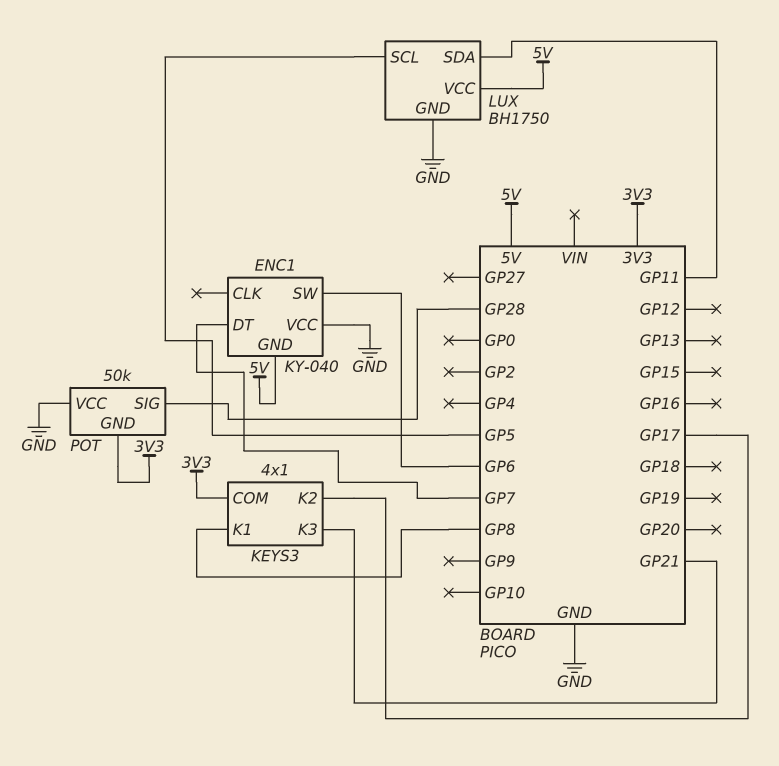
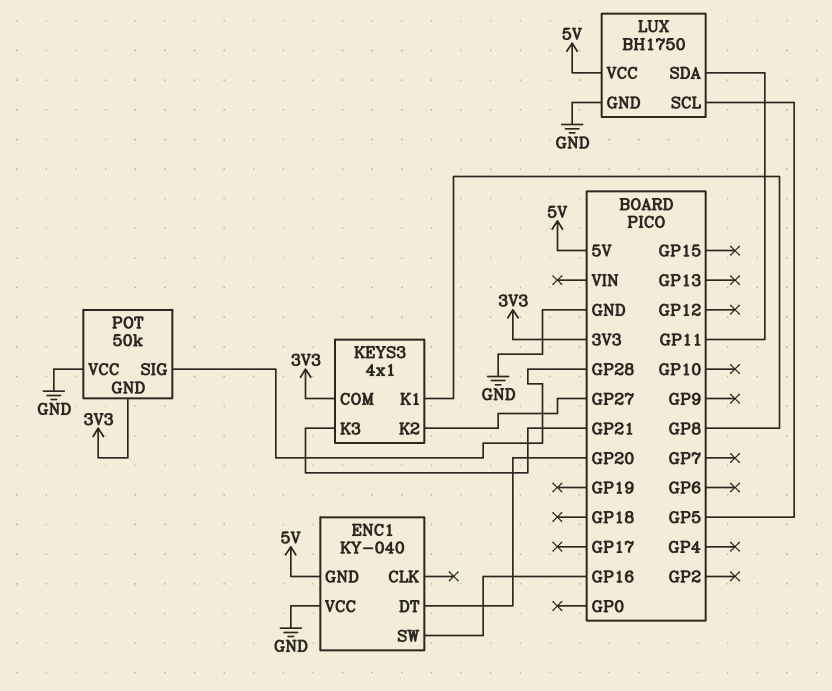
ENC1 pin DT: GP7 -> GP20
ENC1 pin SW: GP6 -> GP16
KEYS3 pin K2: GP17 -> GP27

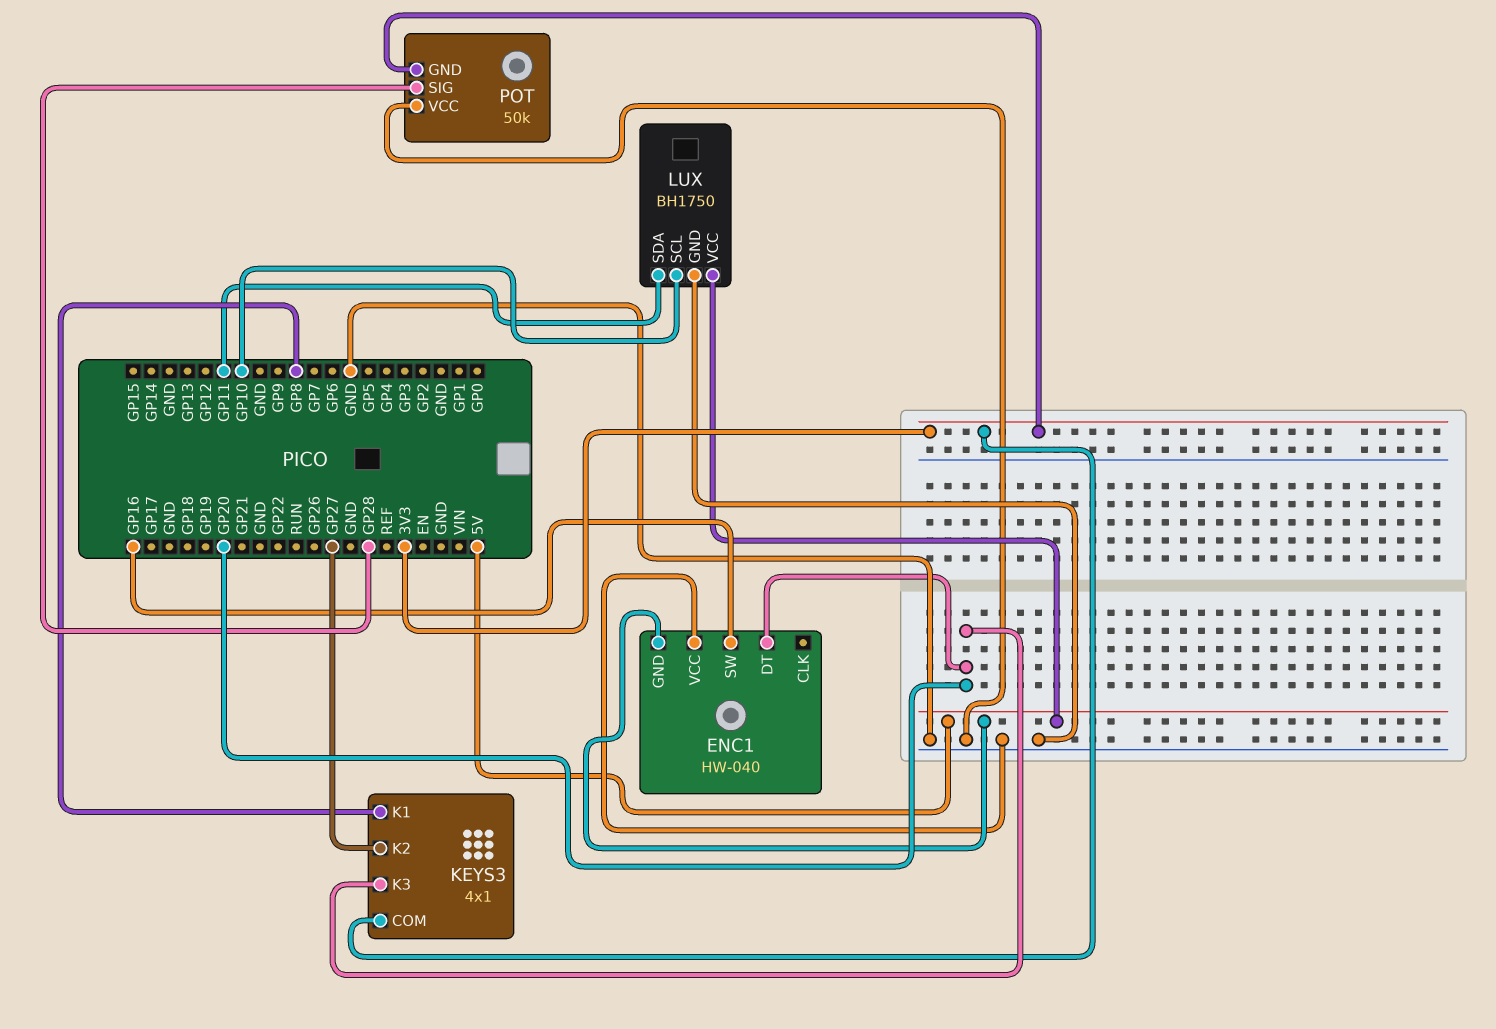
ENC1: KY-040 -> HW-040
KEYS3 pin K3: GP21 -> GP20
LUX pin SCL: GP5 -> GP10

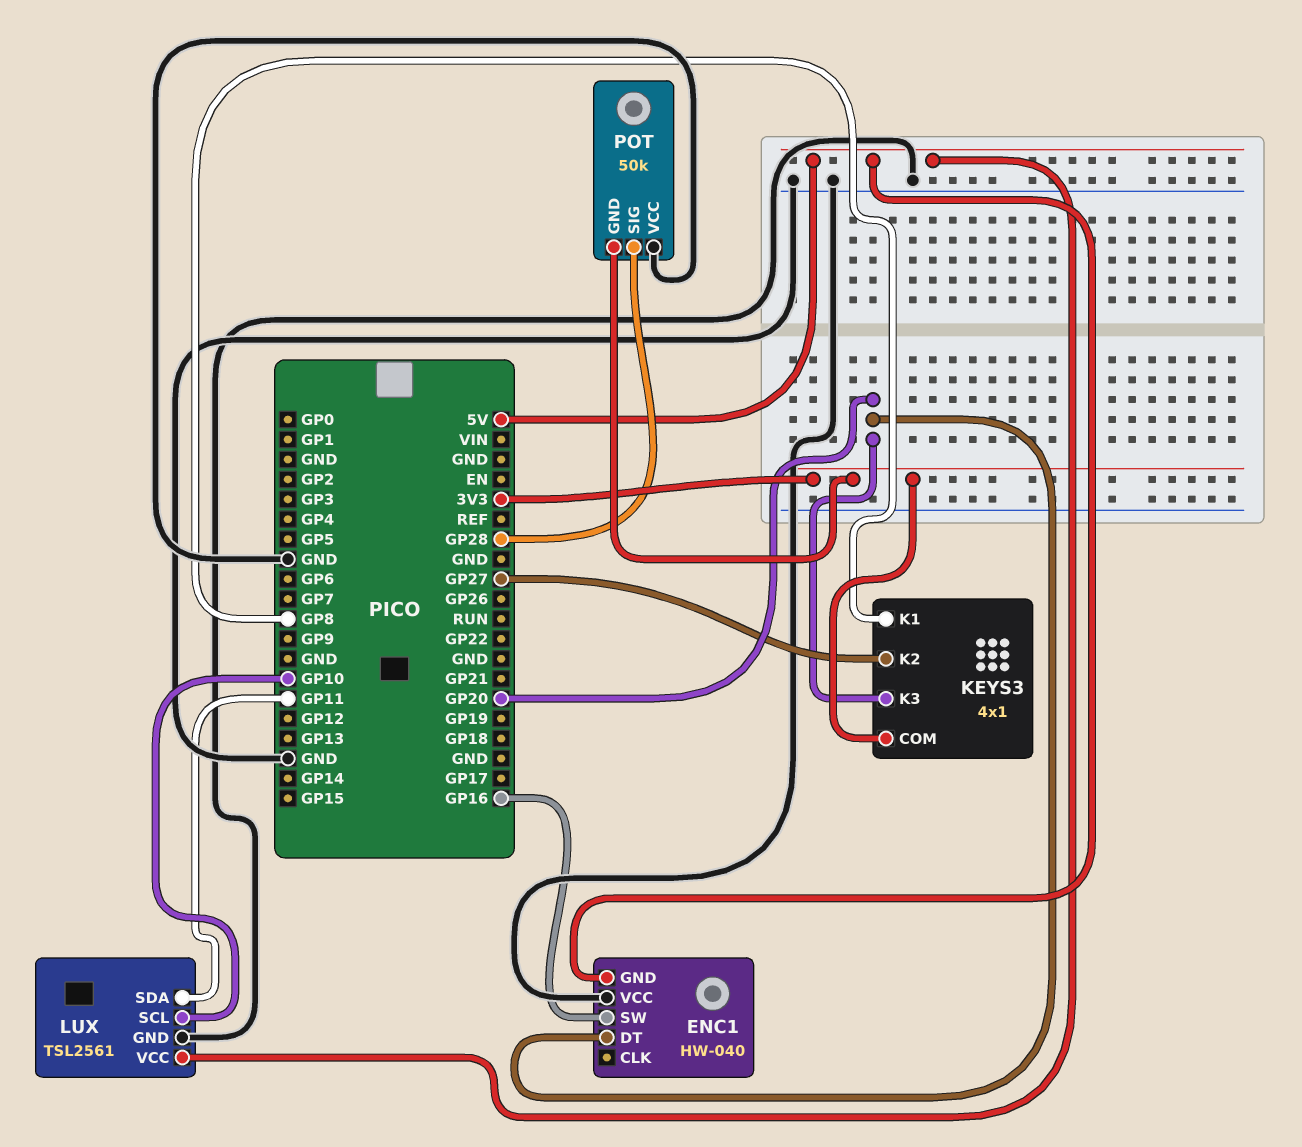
LUX: BH1750 -> TSL2561

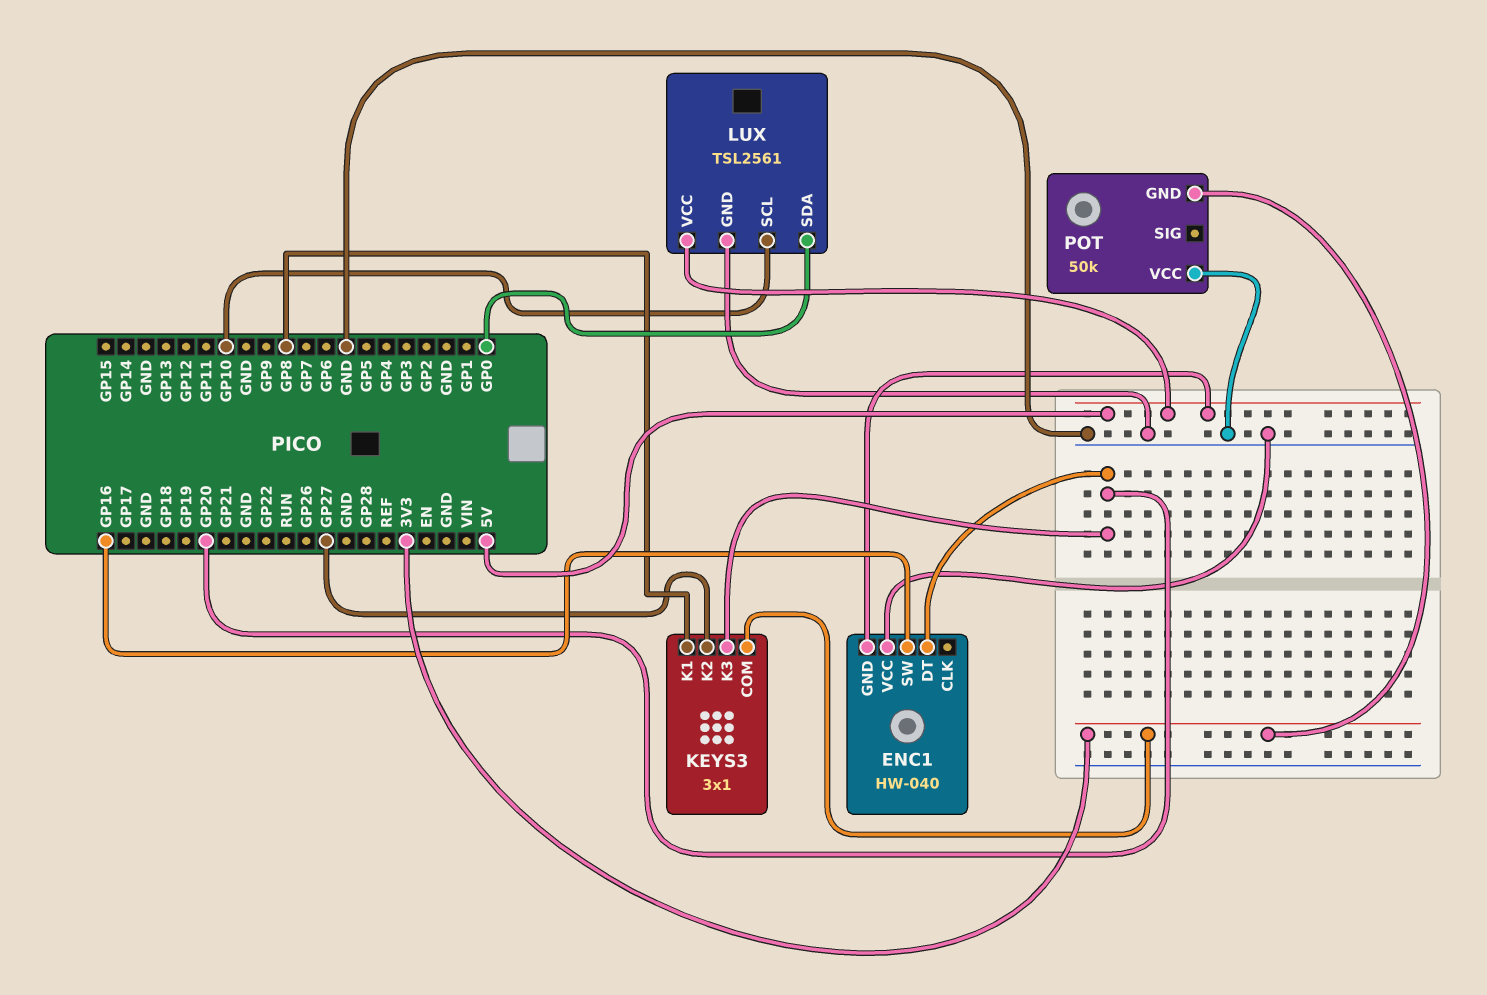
KEYS3: 4x1 -> 3x1
LUX pin SDA: GP11 -> GP0
POT pin SIG: GP28 -> none

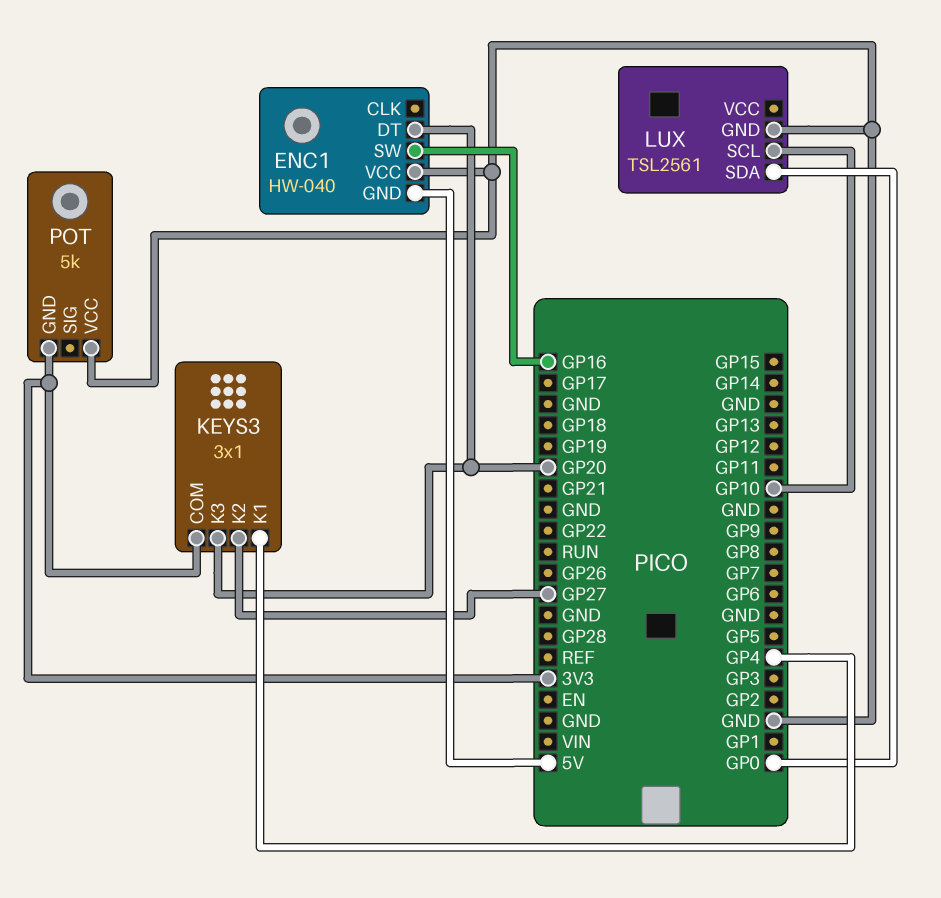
KEYS3 pin K1: GP8 -> GP4
LUX pin VCC: 5V -> none
POT: 50k -> 5k

